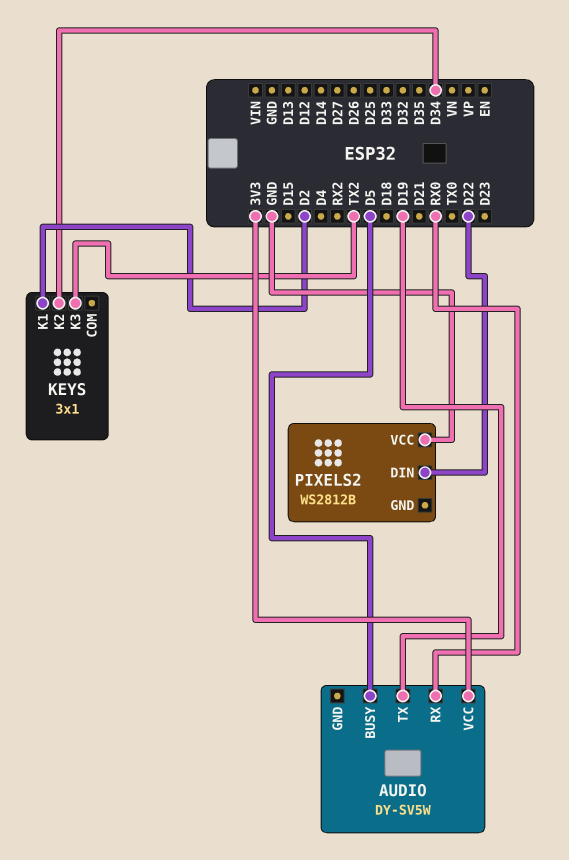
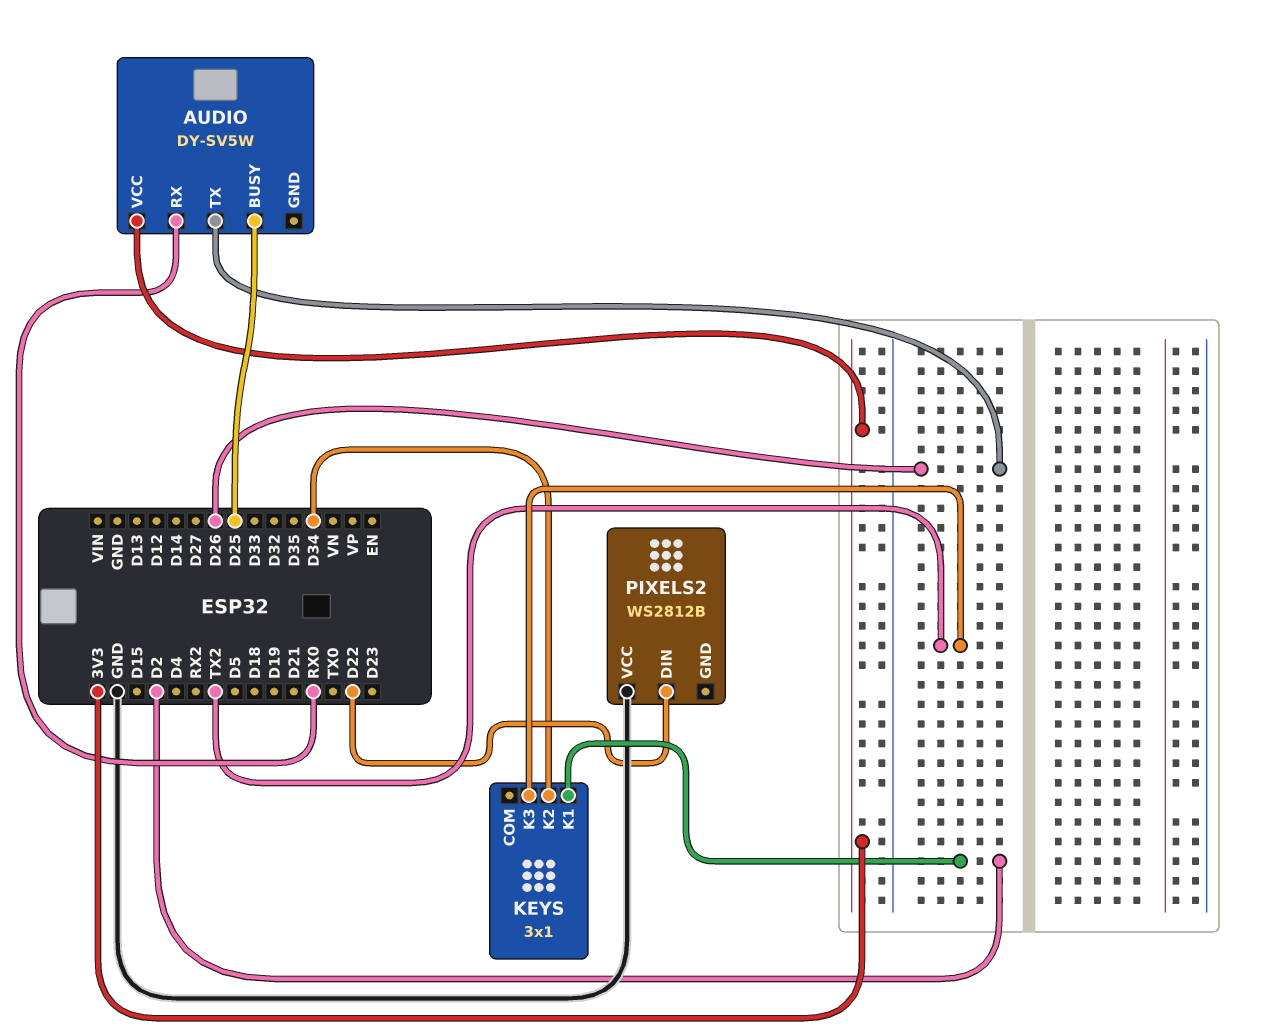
AUDIO pin BUSY: D5 -> D25
AUDIO pin TX: D19 -> D26

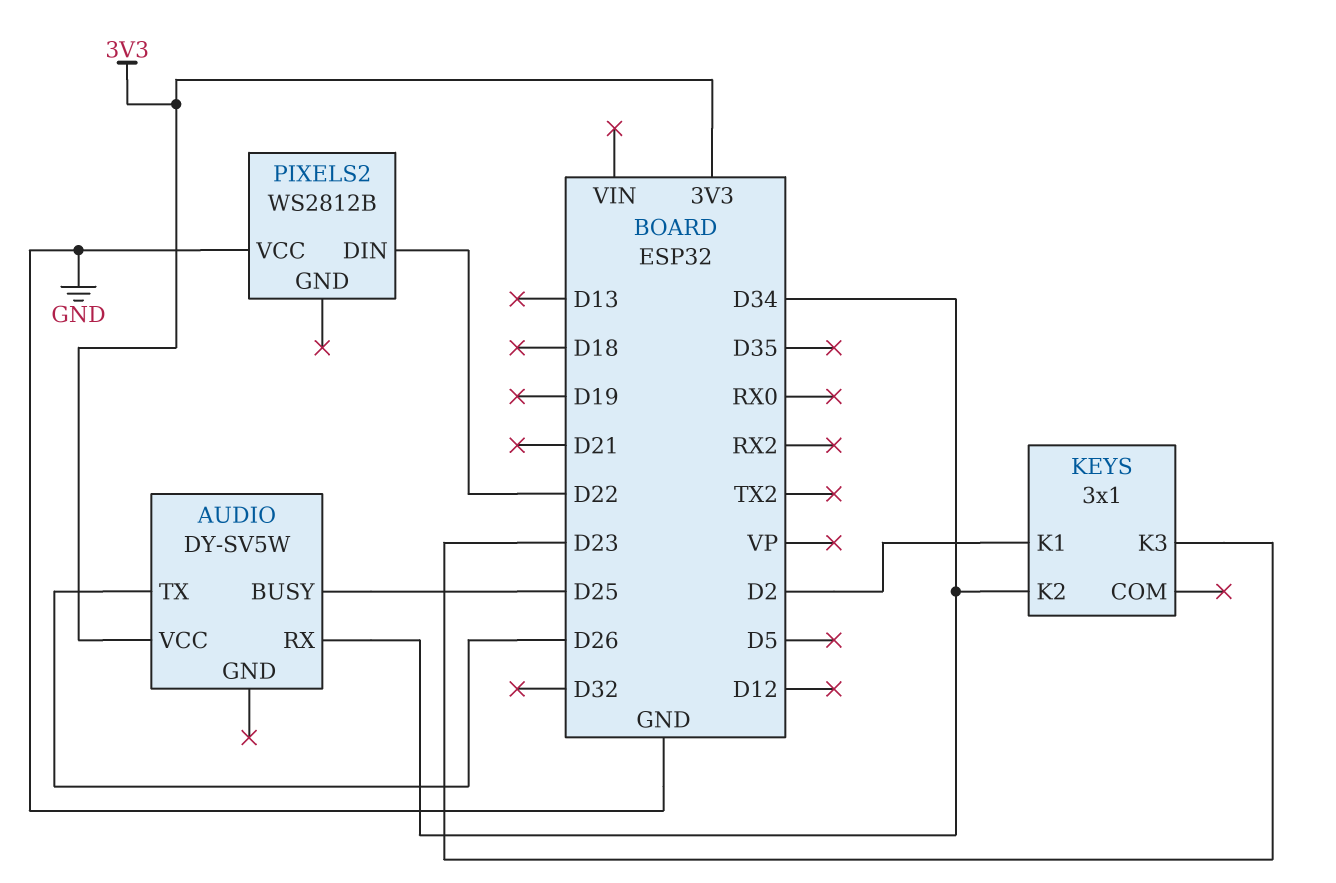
AUDIO pin RX: RX0 -> D34
KEYS pin K3: TX2 -> D23

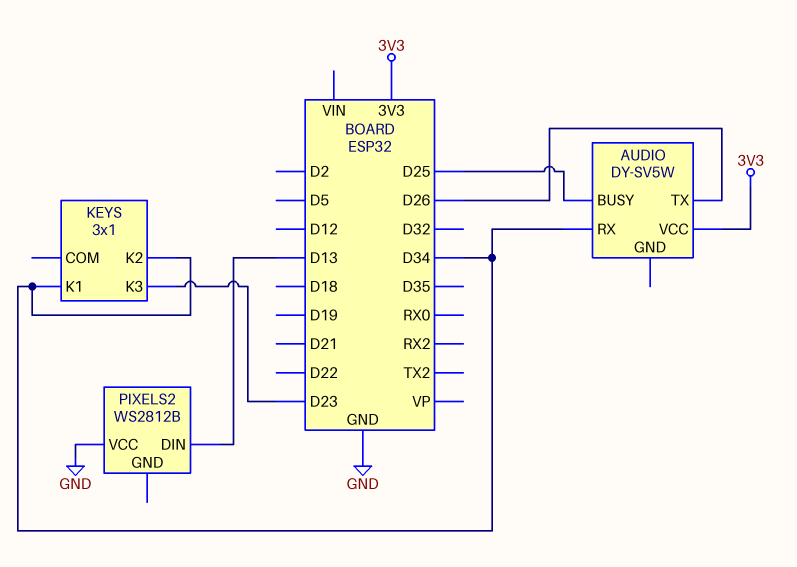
KEYS pin K1: D2 -> D34
PIXELS2 pin DIN: D22 -> D13

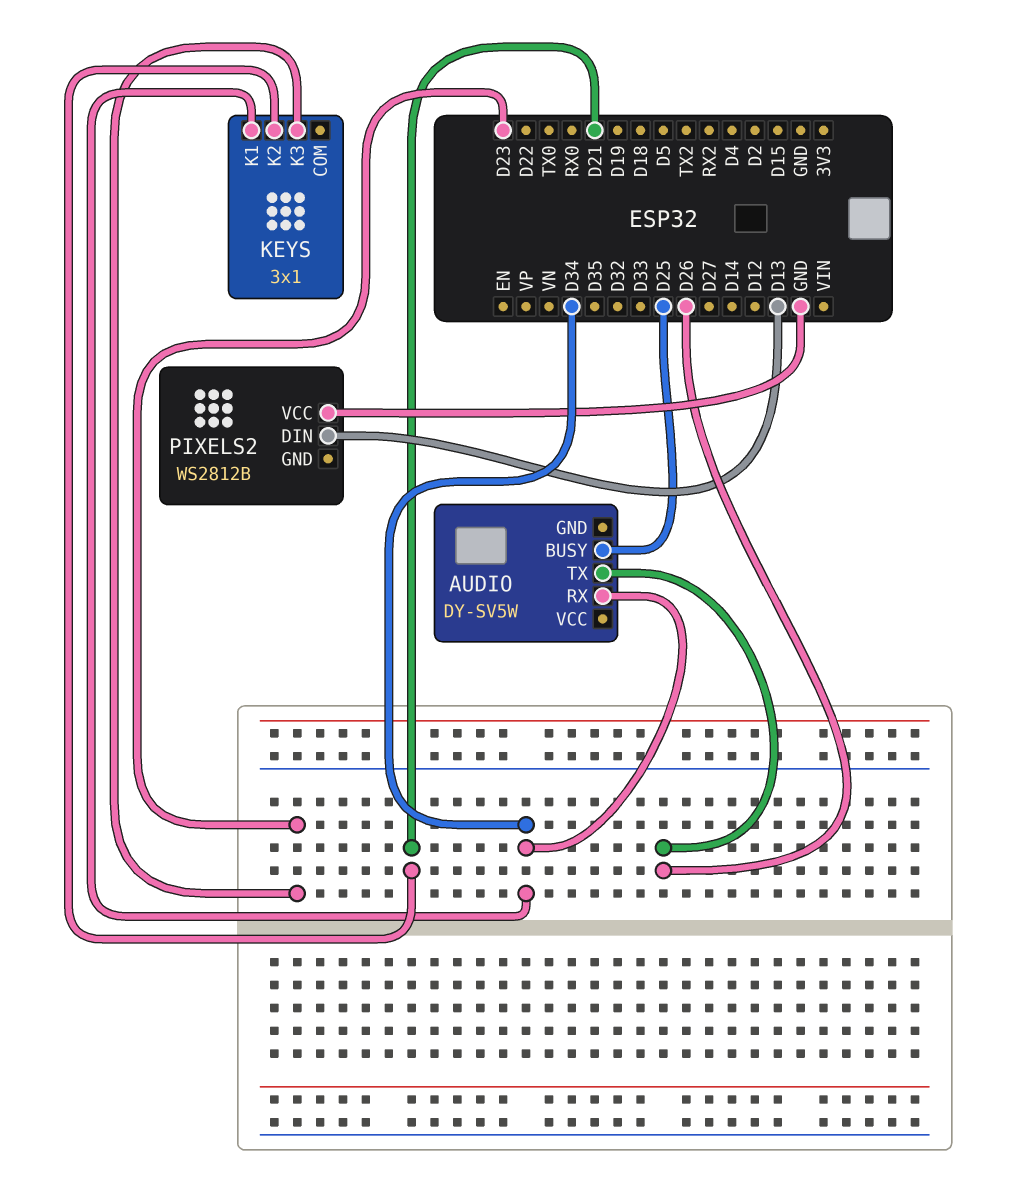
AUDIO pin VCC: 3V3 -> none
KEYS pin K2: D34 -> D21

